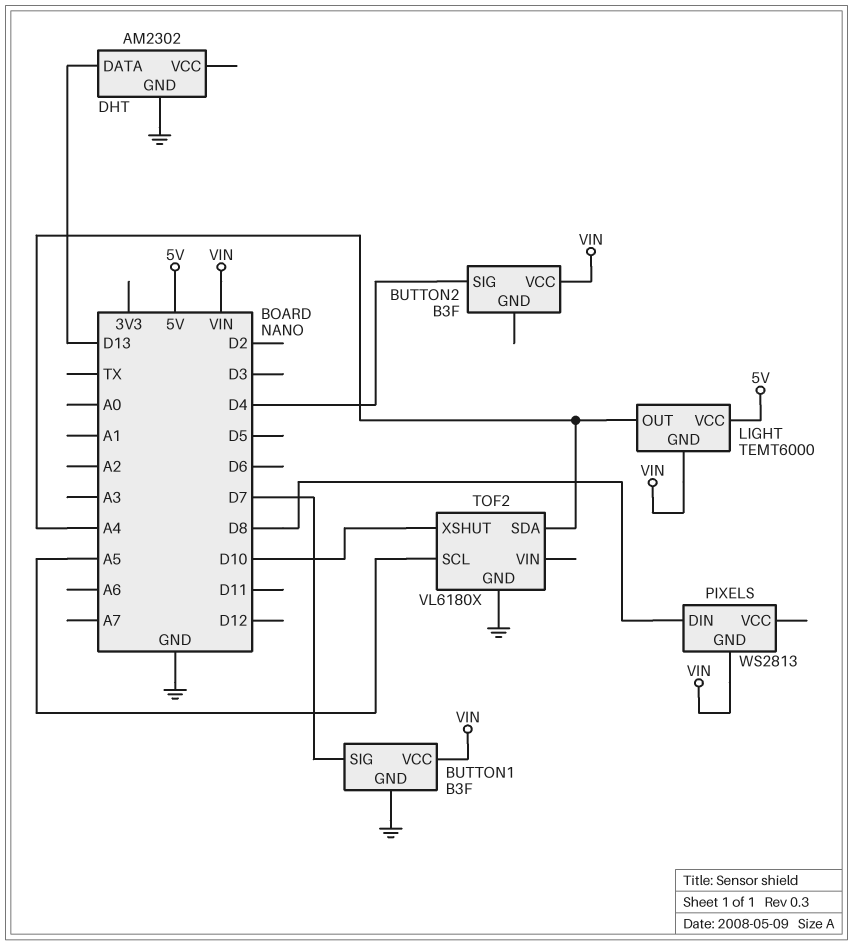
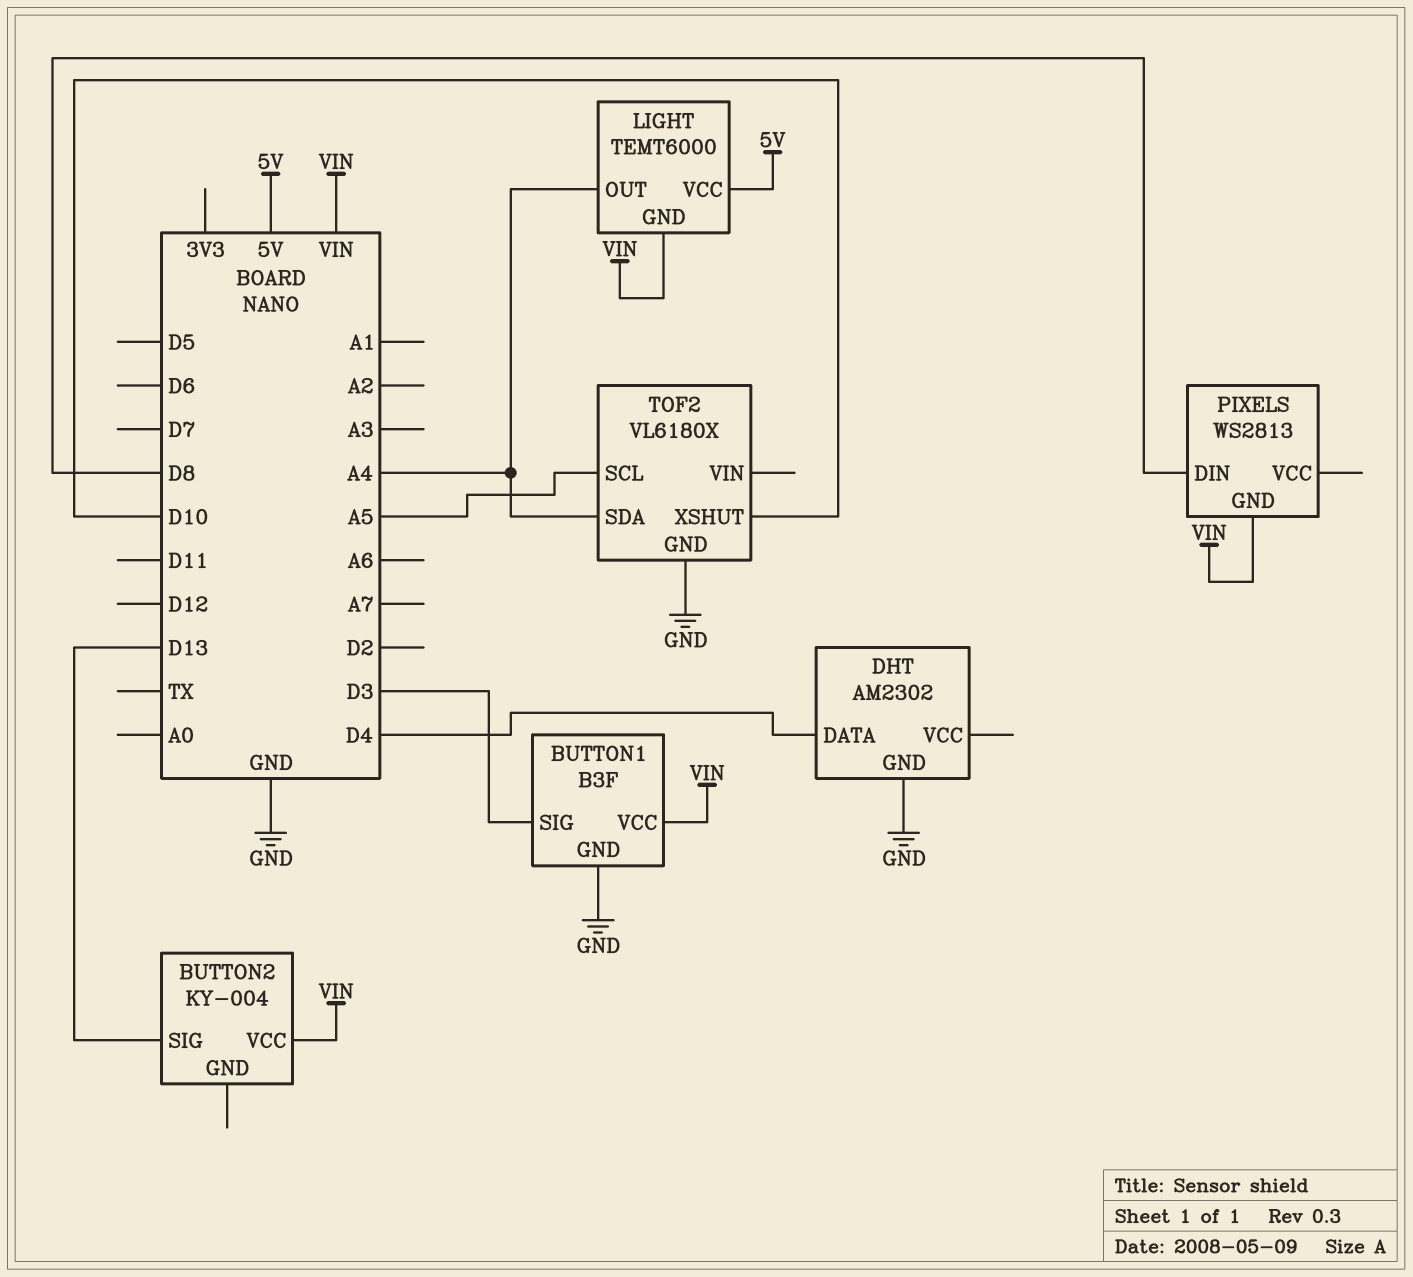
BUTTON1 pin SIG: D7 -> D3
BUTTON2: B3F -> KY-004
BUTTON2 pin SIG: D4 -> D13
DHT pin DATA: D13 -> D4

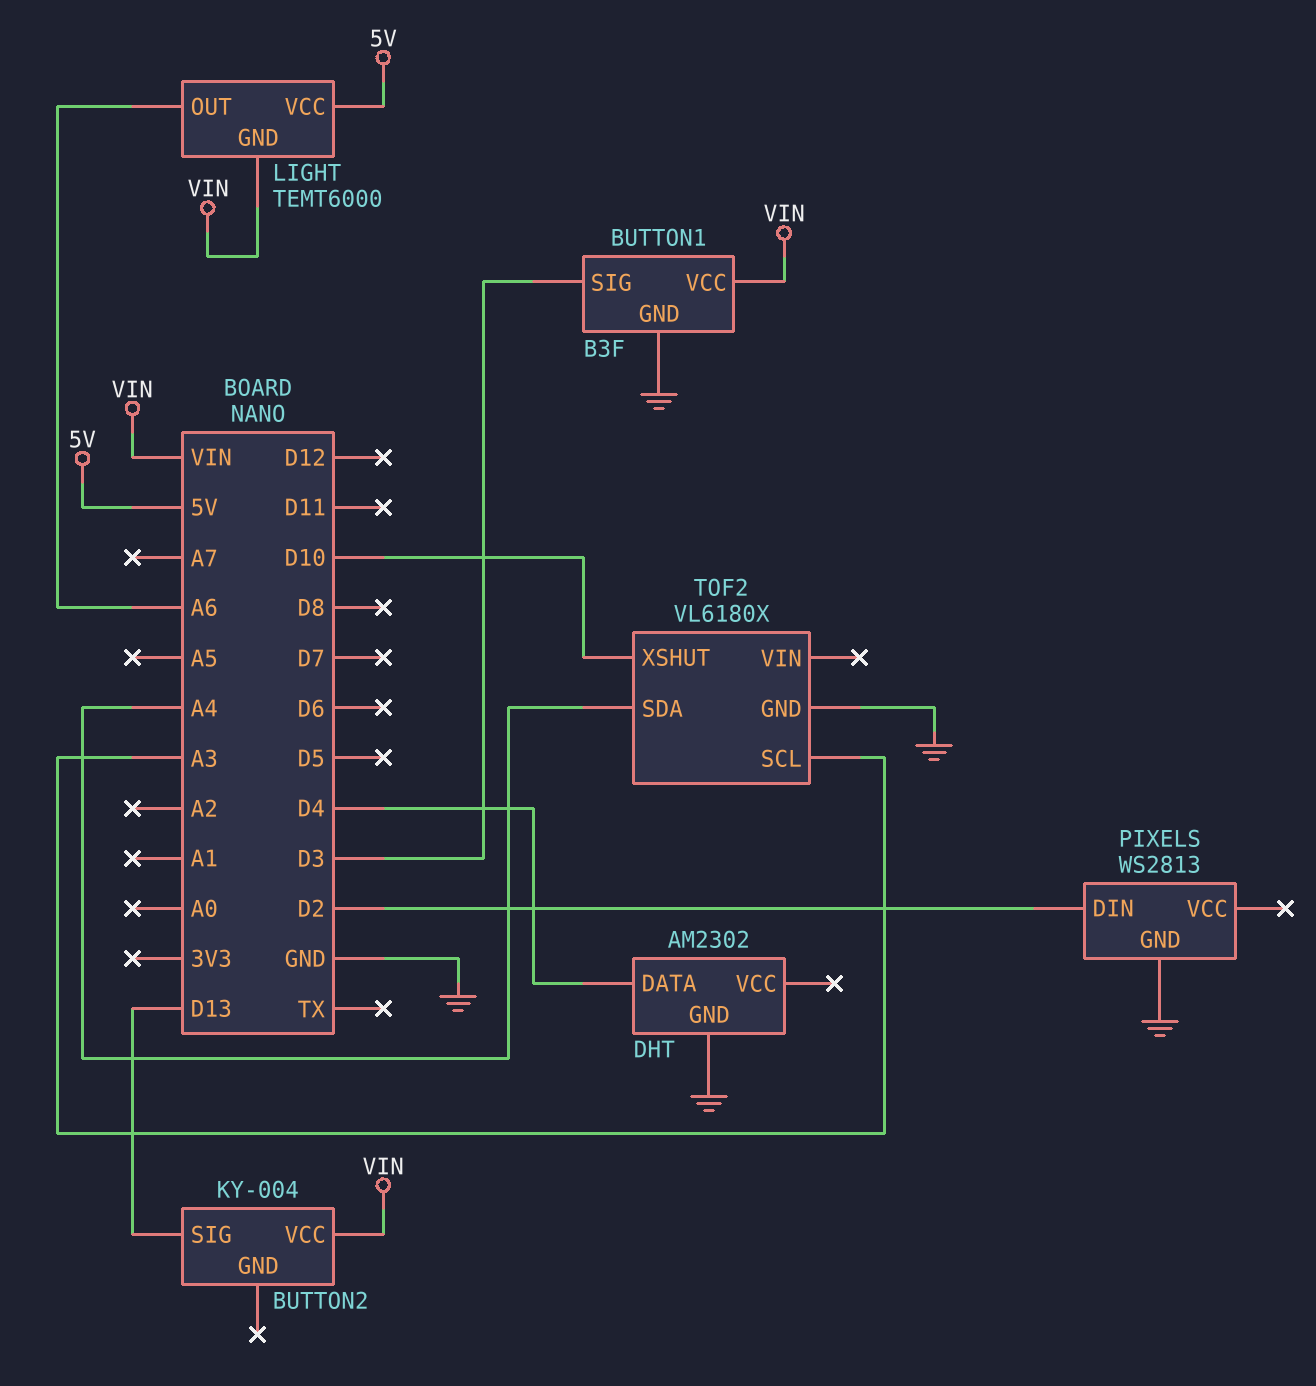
LIGHT pin OUT: A4 -> A6
PIXELS pin DIN: D8 -> D2
PIXELS pin GND: VIN -> GND
TOF2 pin SCL: A5 -> A3

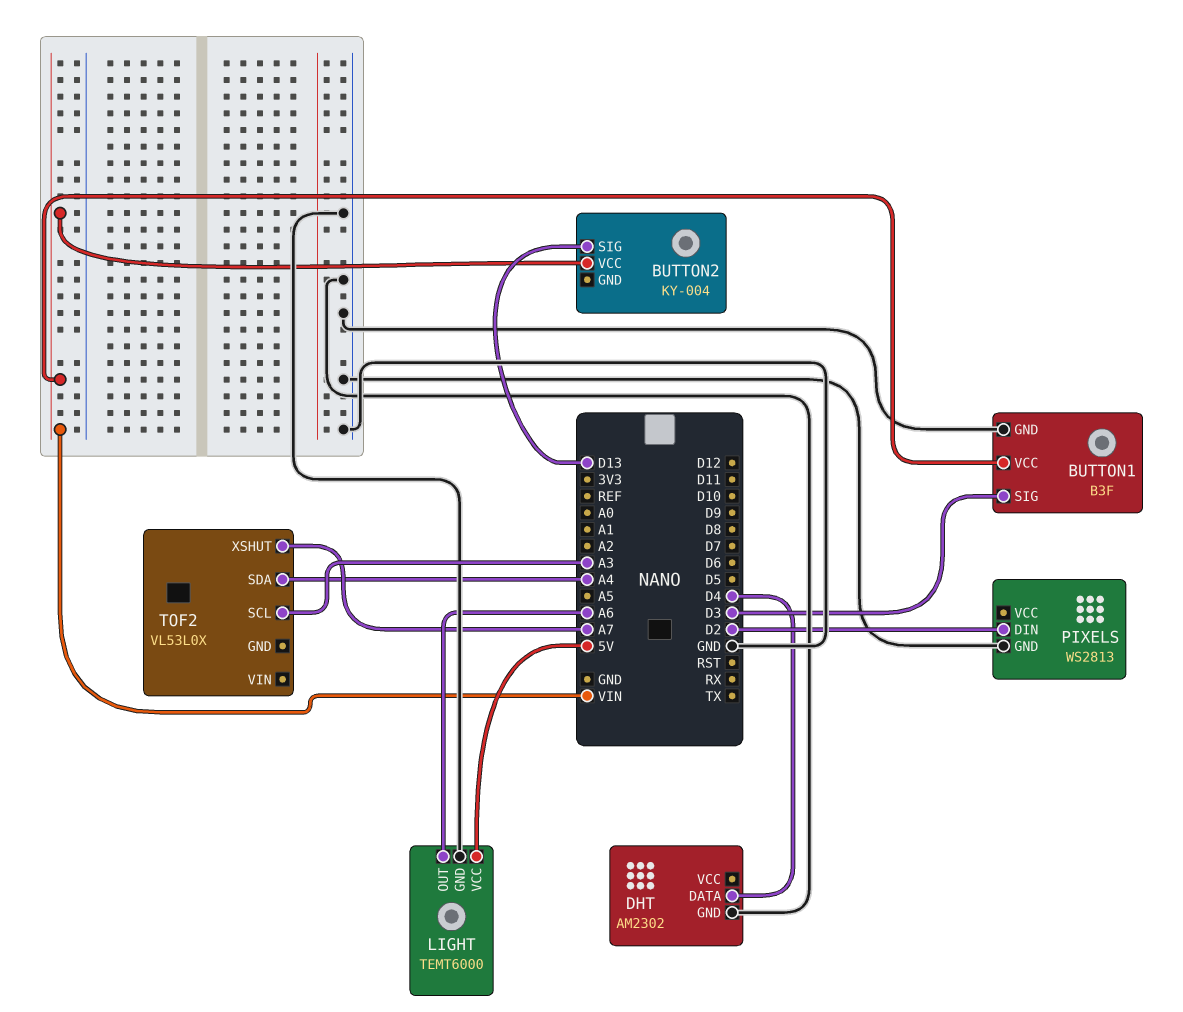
LIGHT pin GND: VIN -> GND
TOF2: VL6180X -> VL53L0X
TOF2 pin GND: GND -> none
TOF2 pin XSHUT: D10 -> A7

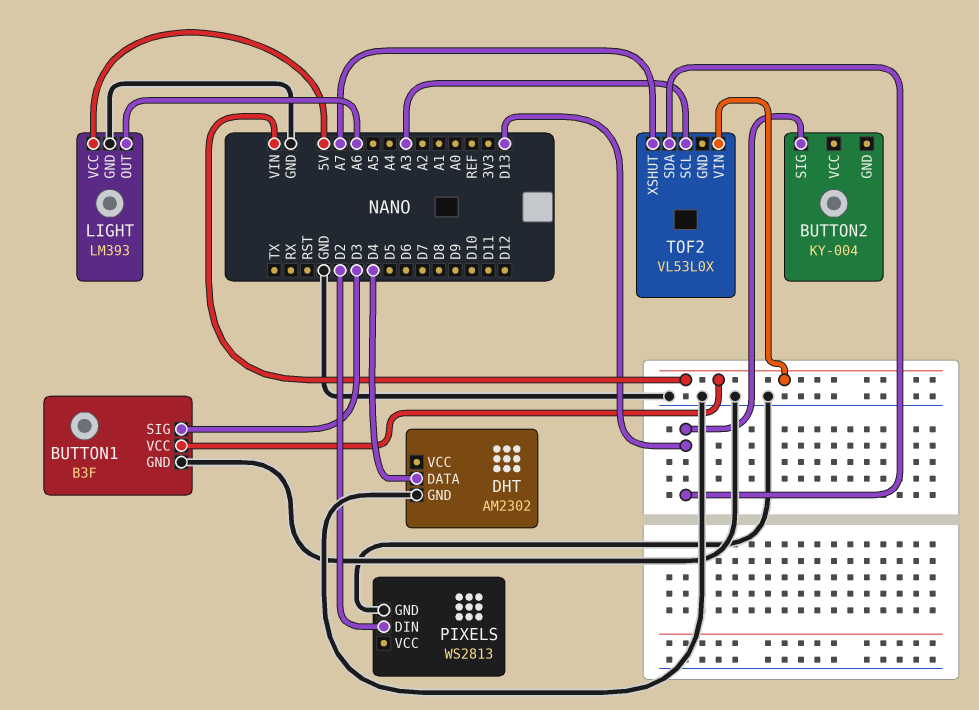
BUTTON2 pin VCC: VIN -> none
LIGHT: TEMT6000 -> LM393
TOF2 pin SDA: A4 -> D13
TOF2 pin VIN: none -> VIN

